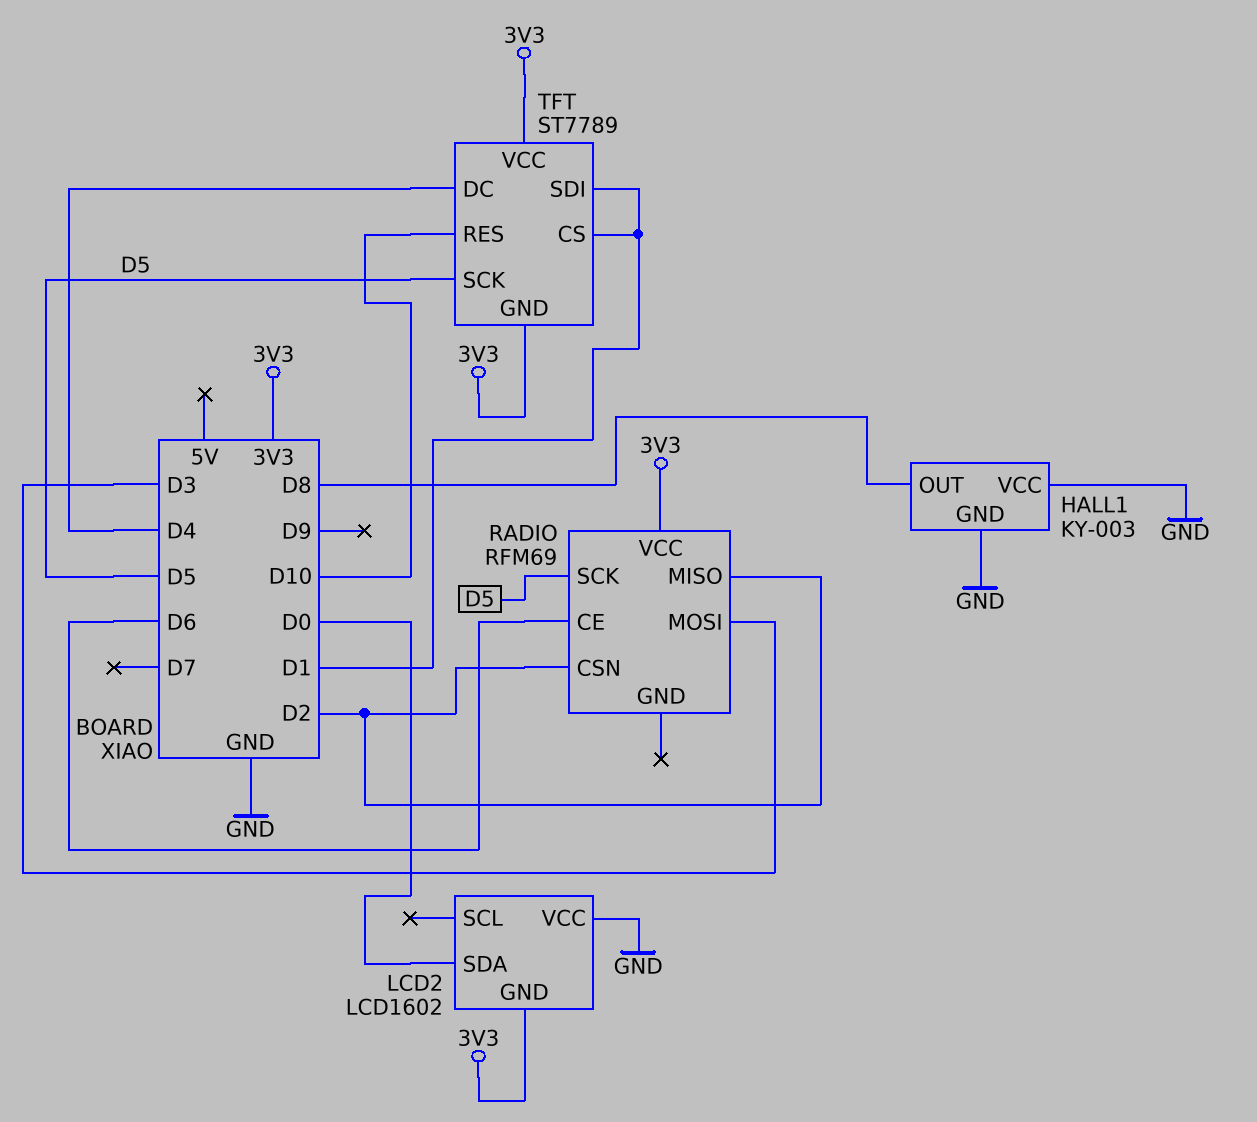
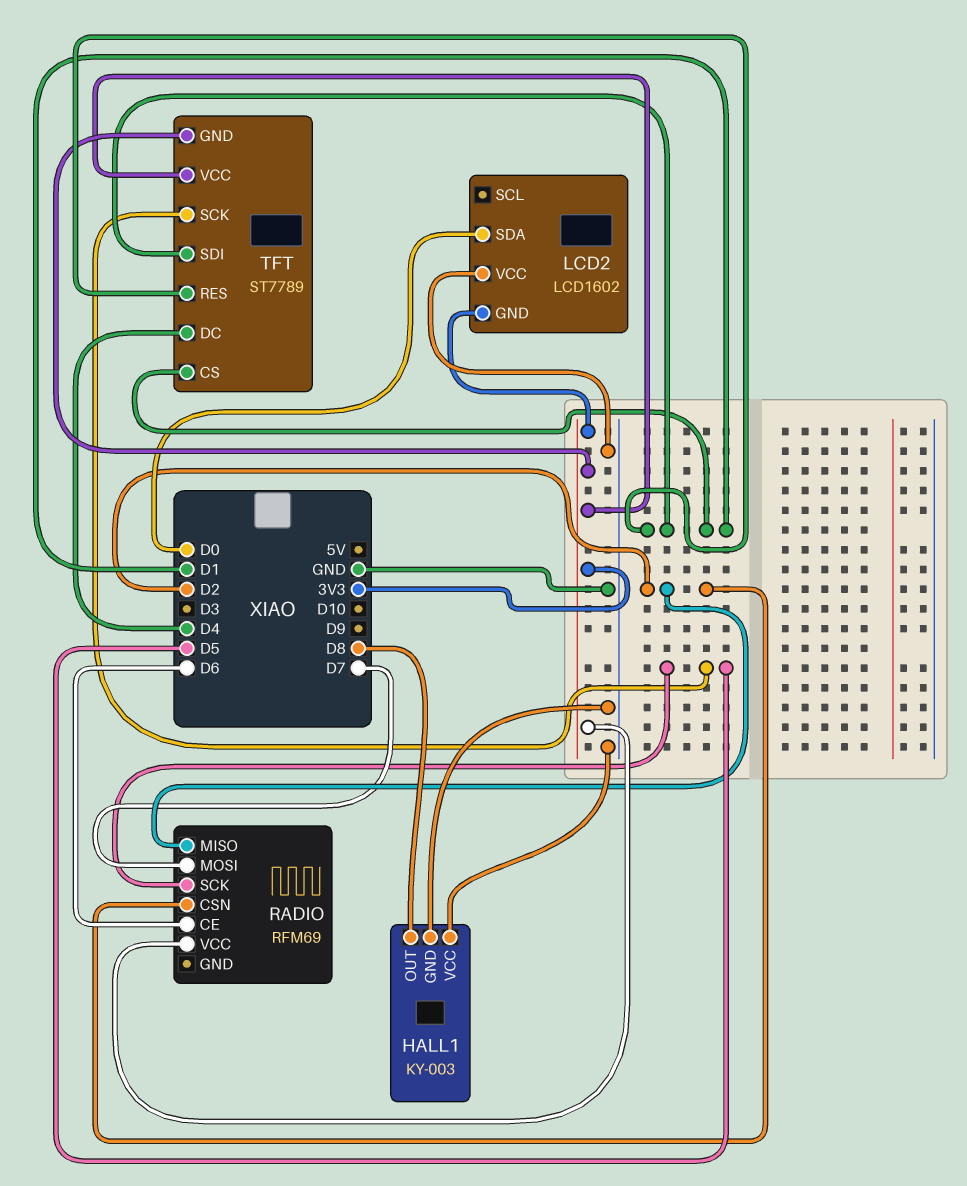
RADIO pin MOSI: D3 -> D7
TFT pin RES: D10 -> D1

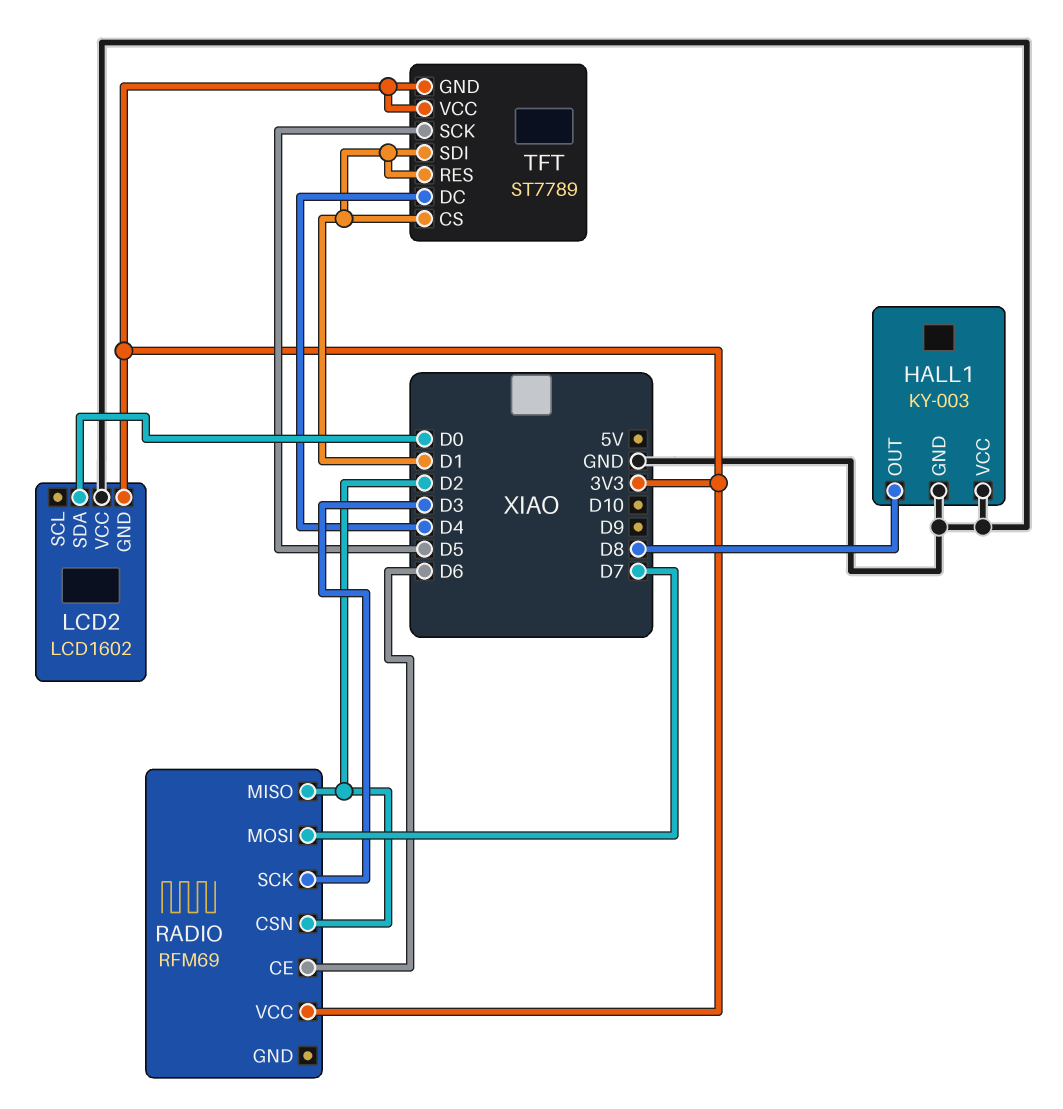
RADIO pin SCK: D5 -> D3

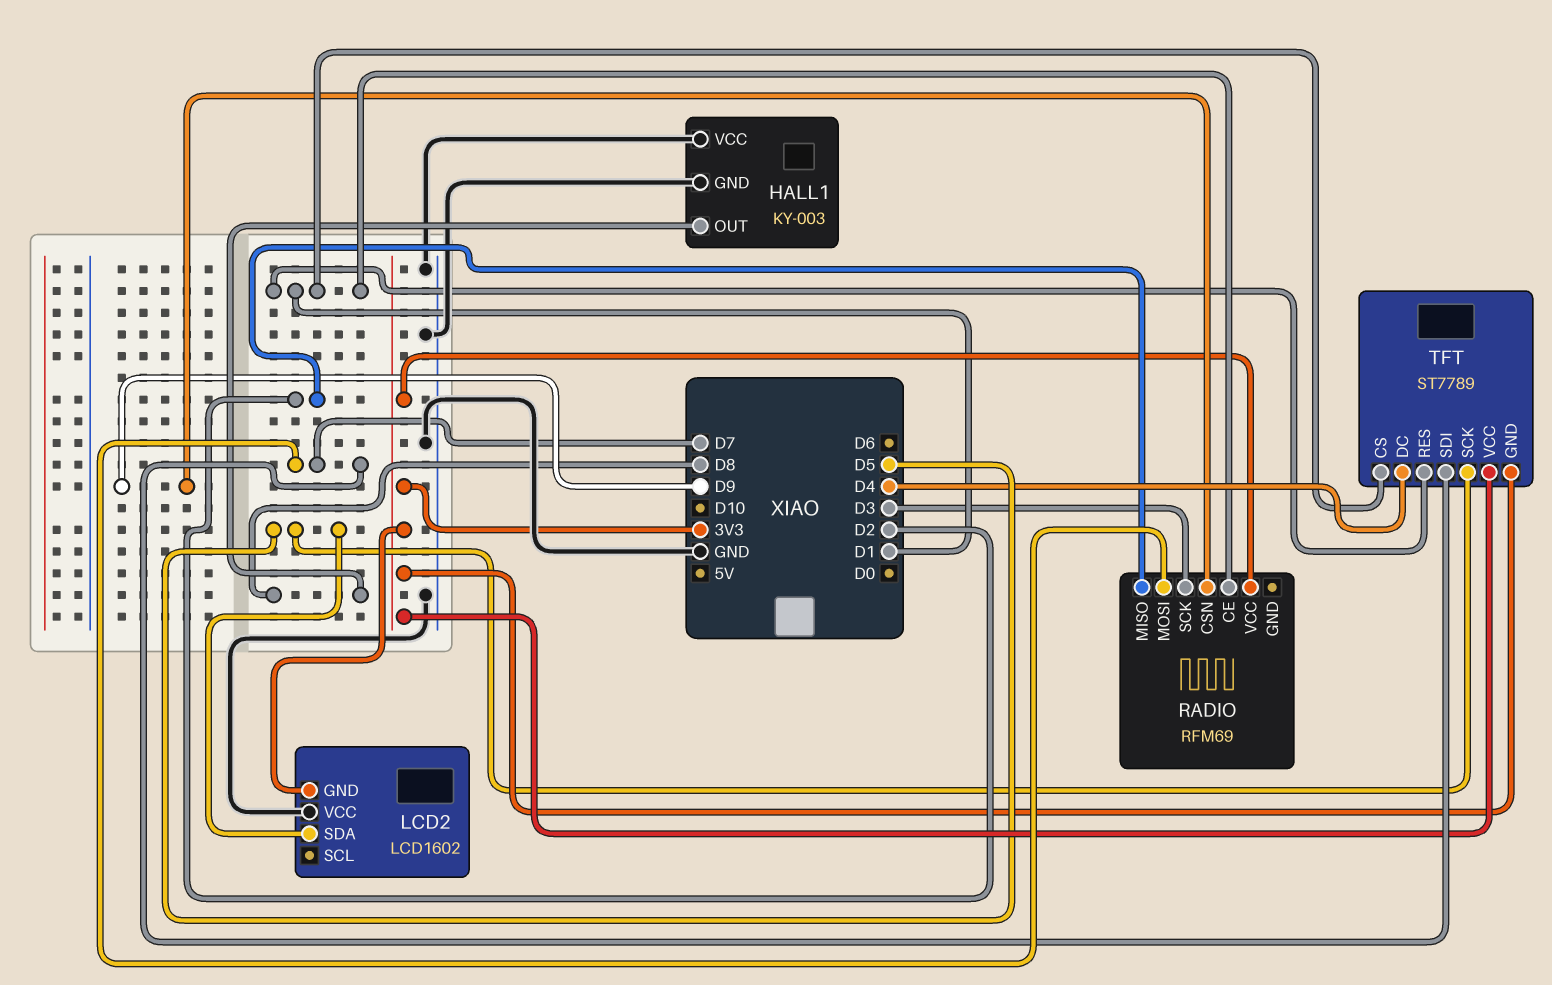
LCD2 pin SDA: D0 -> D5
RADIO pin CE: D6 -> D1
RADIO pin CSN: D2 -> D9
TFT pin SDI: D1 -> D7

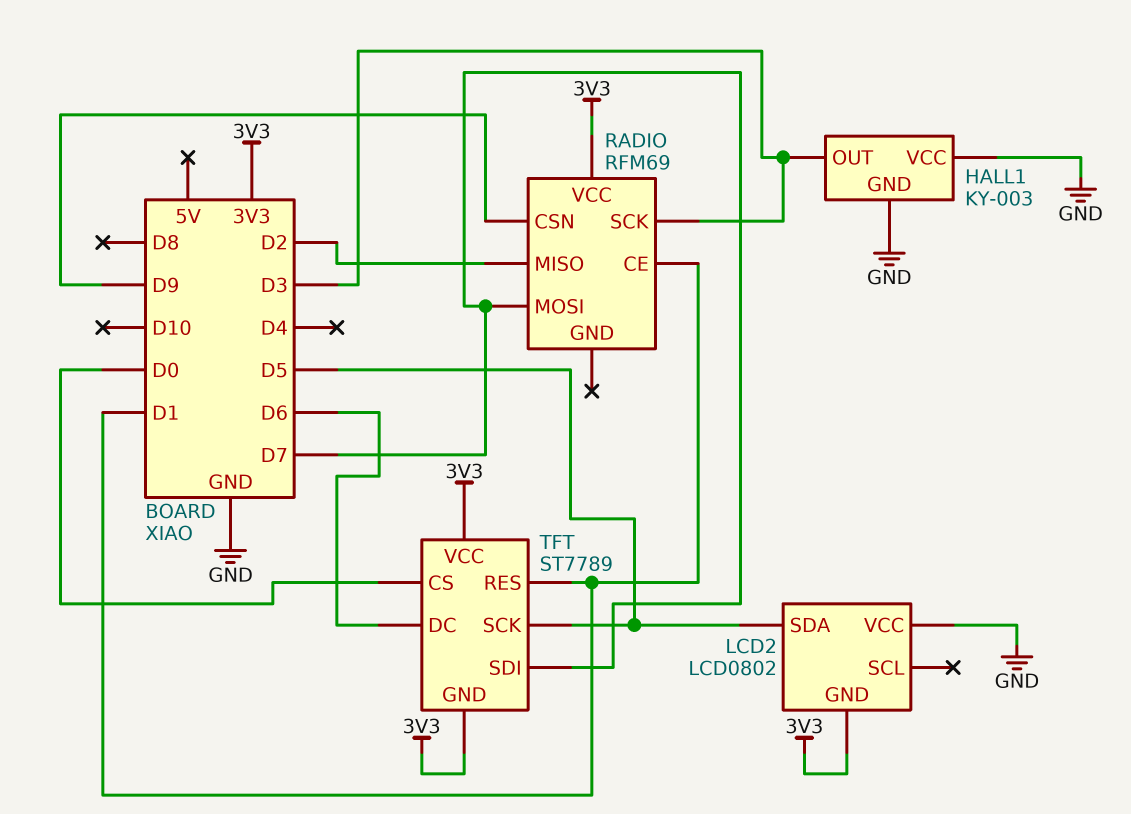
HALL1 pin OUT: D8 -> D3
LCD2: LCD1602 -> LCD0802
TFT pin CS: D1 -> D0
TFT pin DC: D4 -> D6

